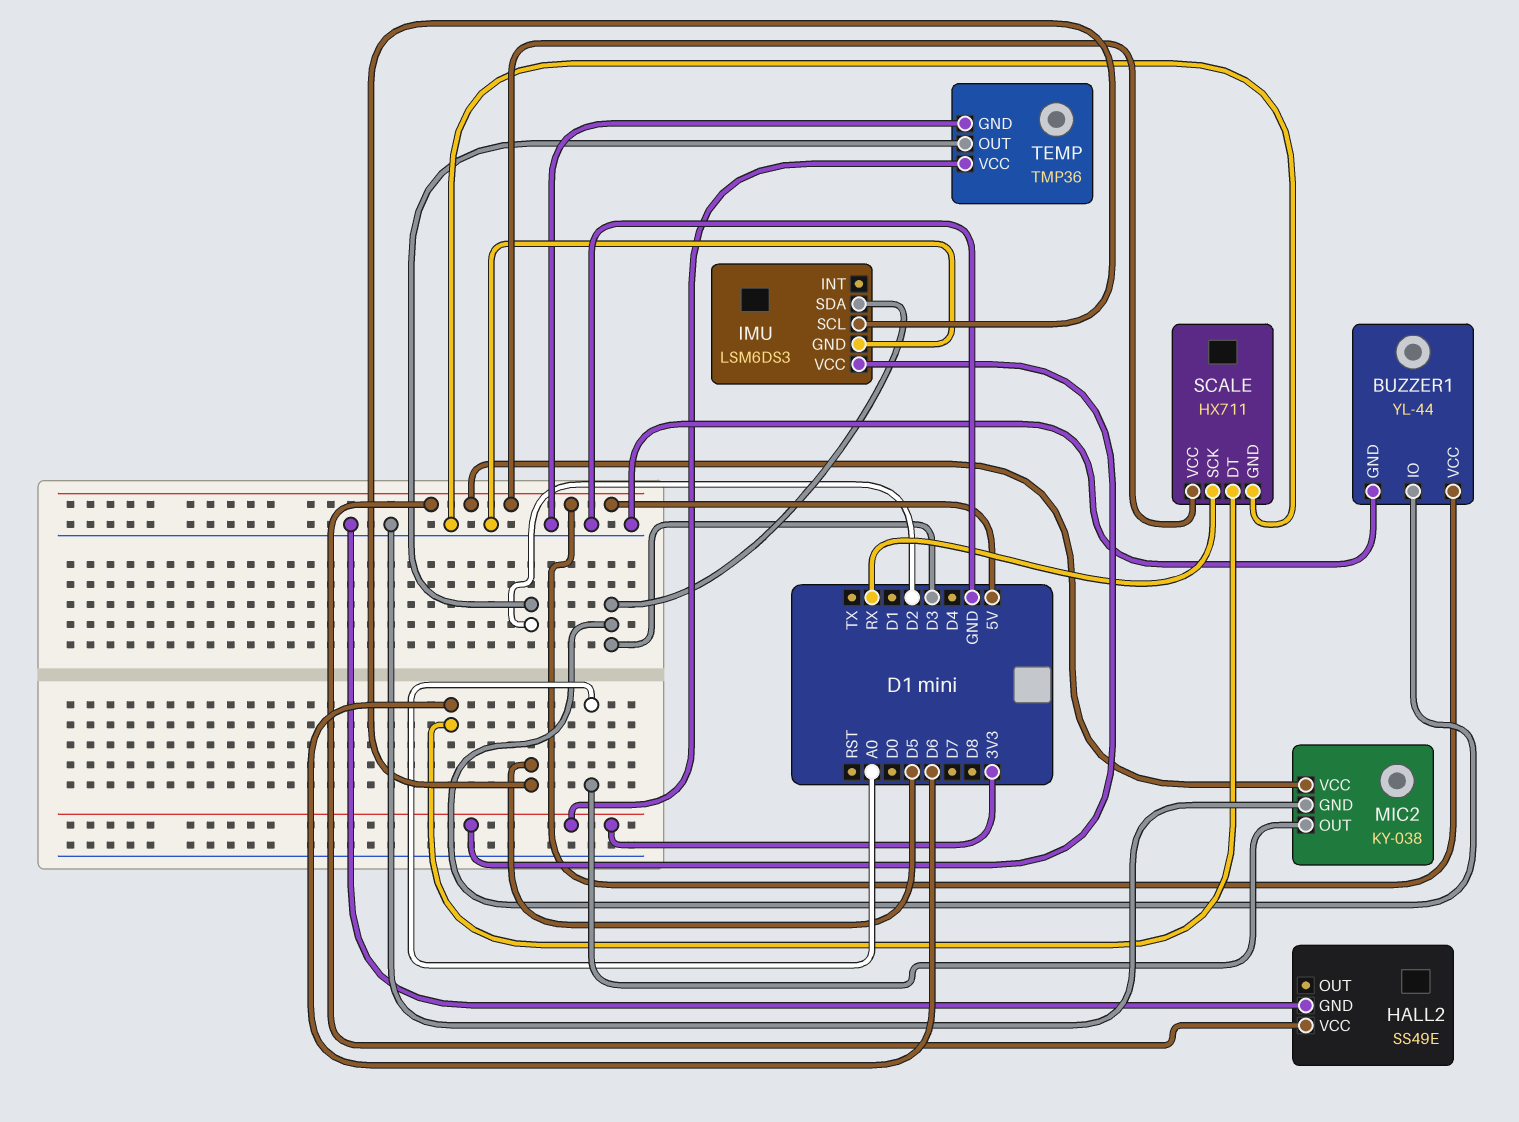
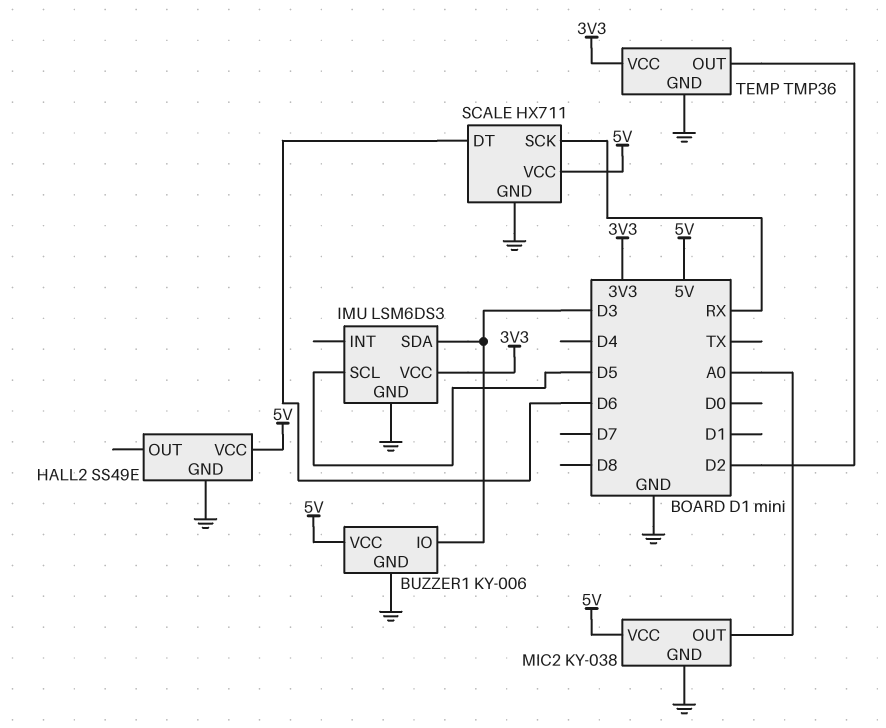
BUZZER1: YL-44 -> KY-006

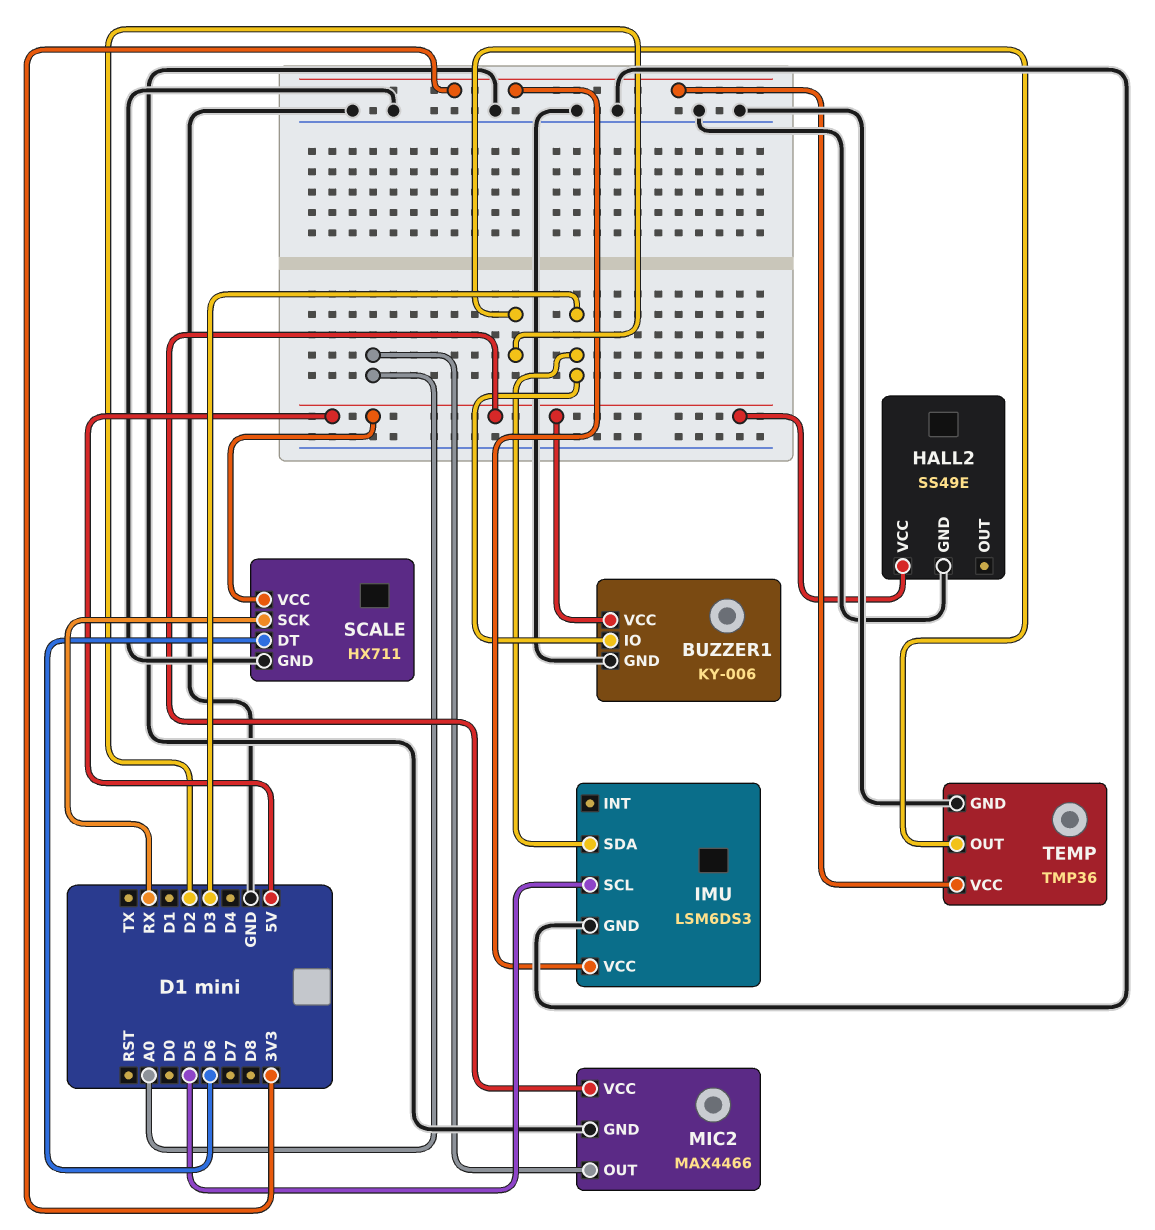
MIC2: KY-038 -> MAX4466

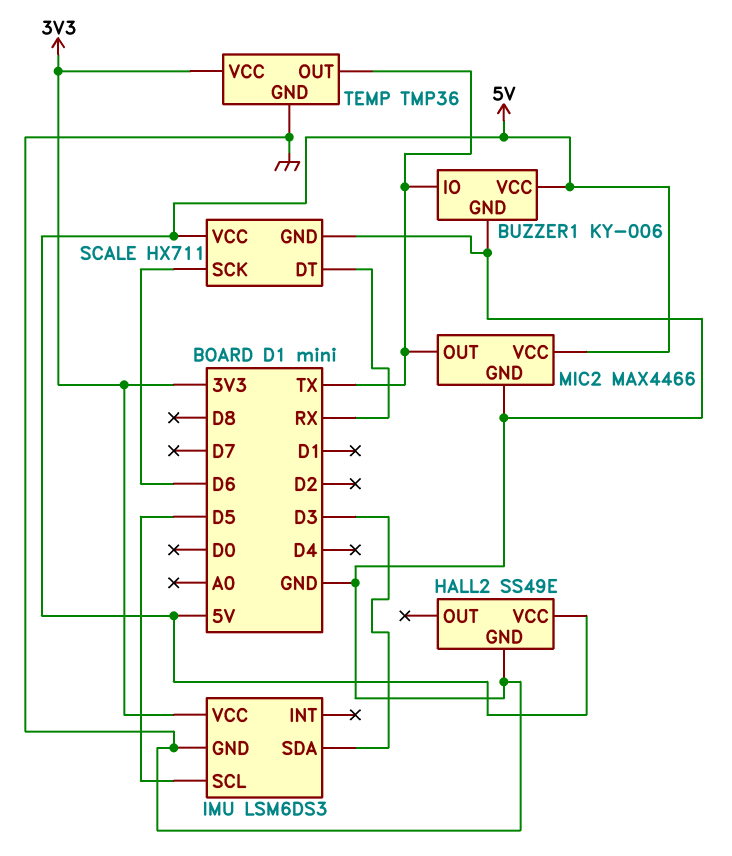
BUZZER1 pin IO: D3 -> TX
MIC2 pin OUT: A0 -> TX
SCALE pin DT: D6 -> RX
SCALE pin SCK: RX -> D6
TEMP pin OUT: D2 -> TX

